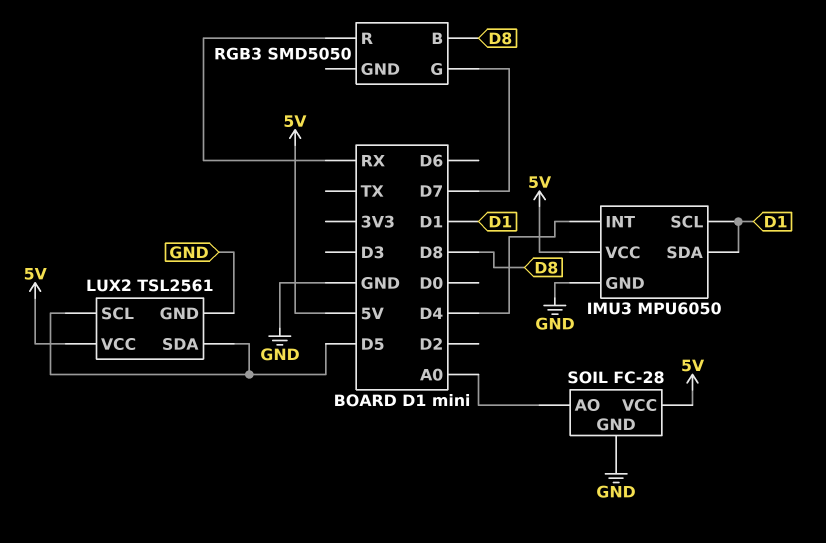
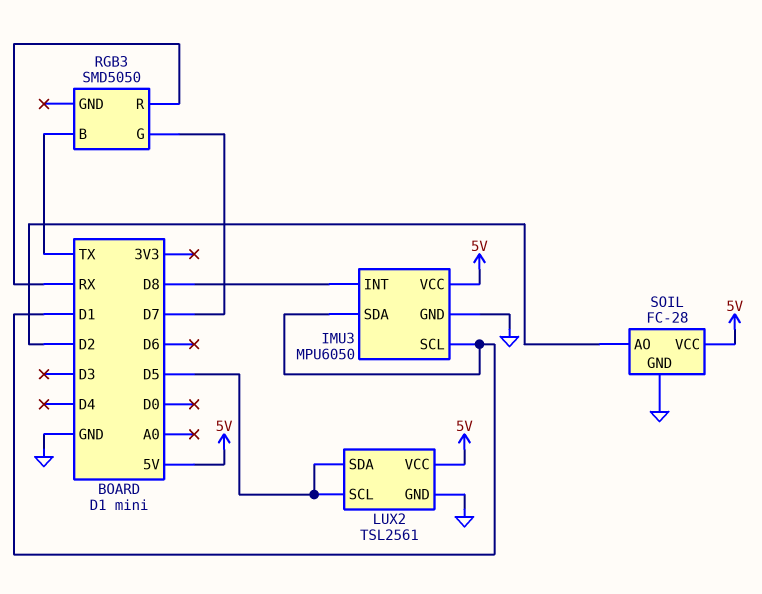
IMU3 pin INT: D4 -> D8
RGB3 pin B: D8 -> TX
SOIL pin AO: A0 -> D2

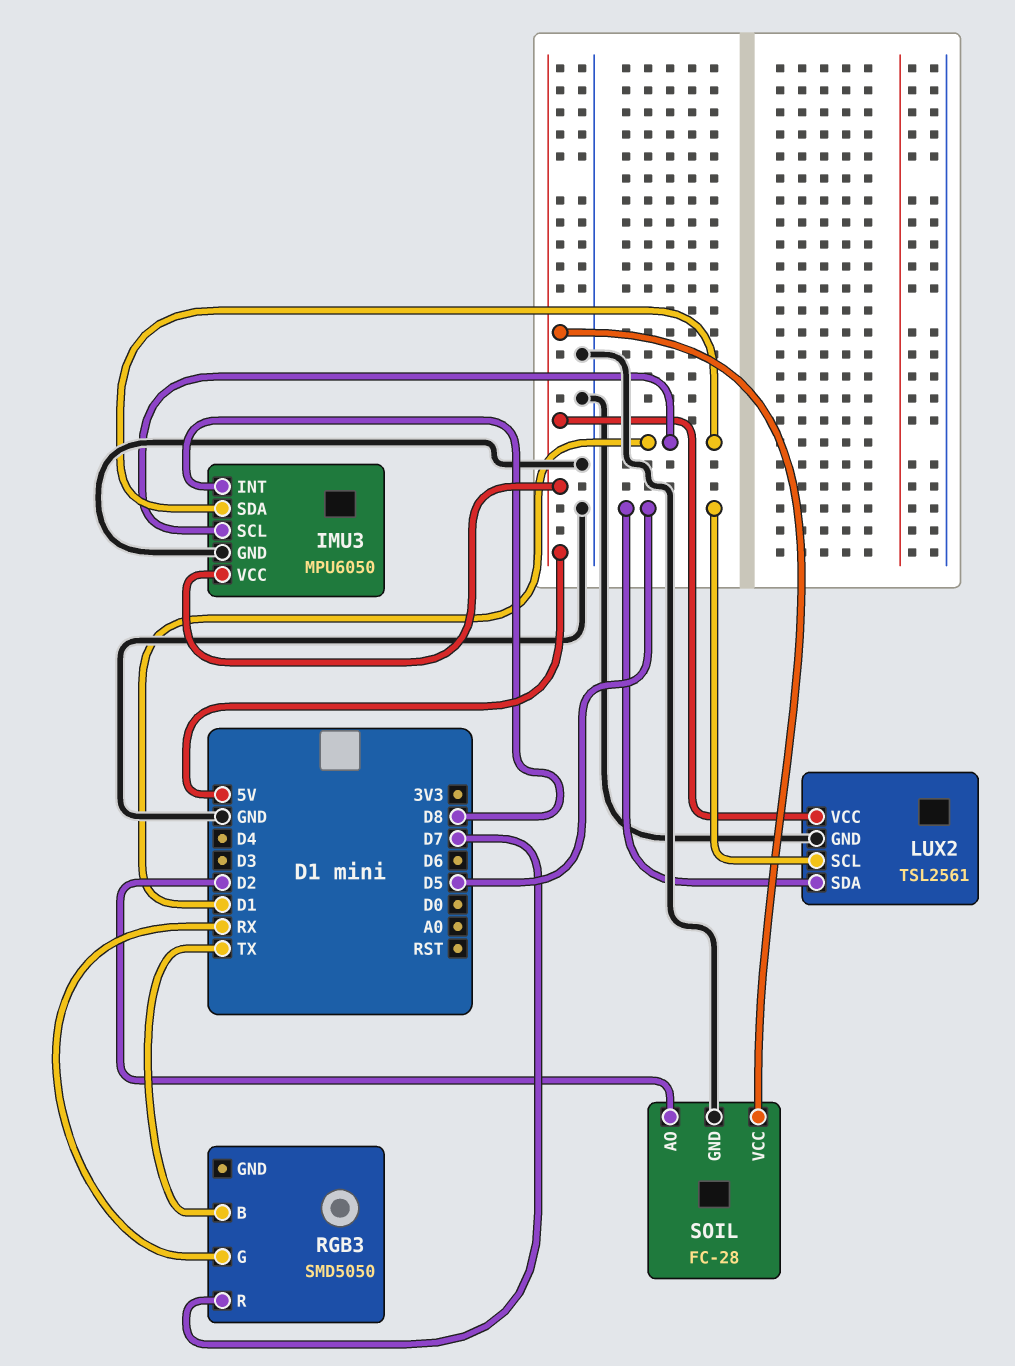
RGB3 pin G: D7 -> RX
RGB3 pin R: RX -> D7

